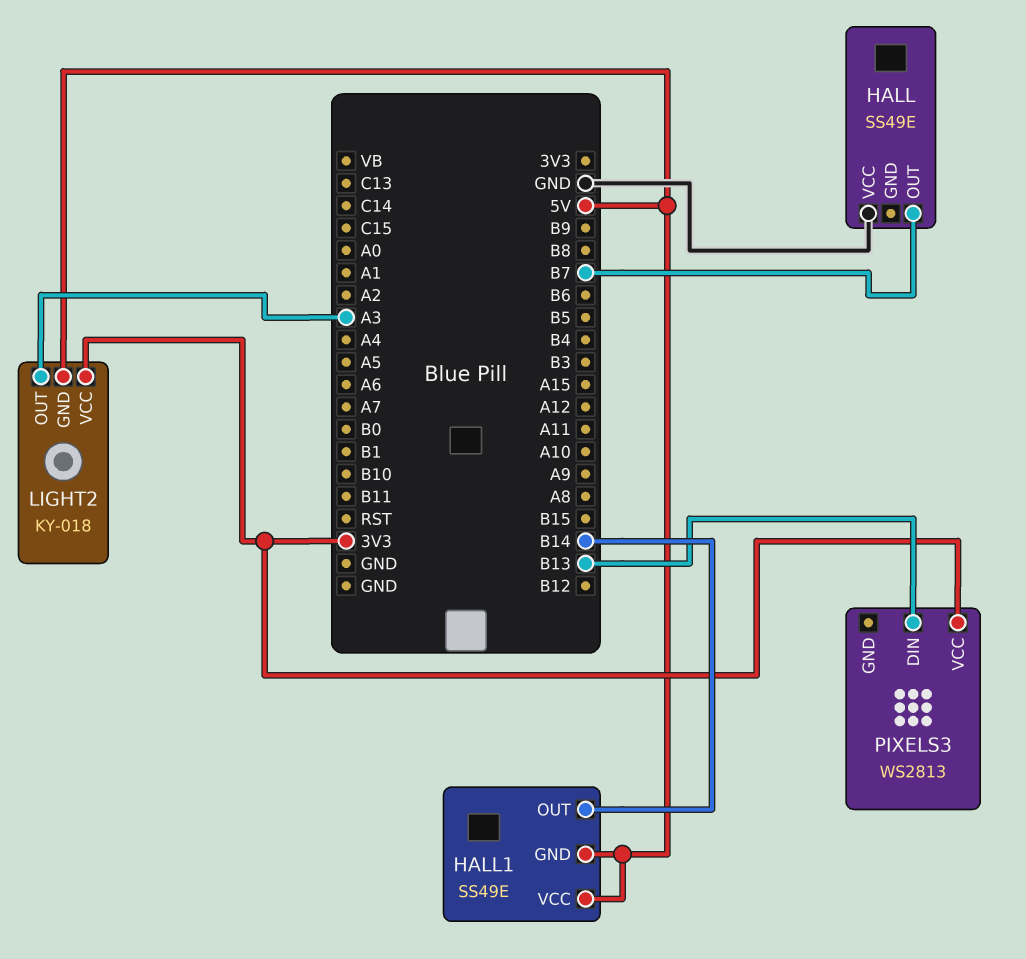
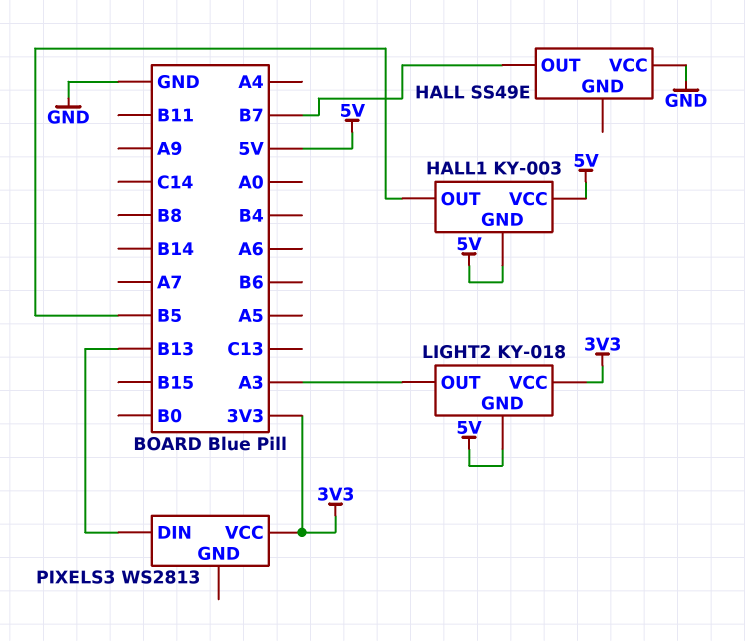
HALL1: SS49E -> KY-003
HALL1 pin OUT: B14 -> B5

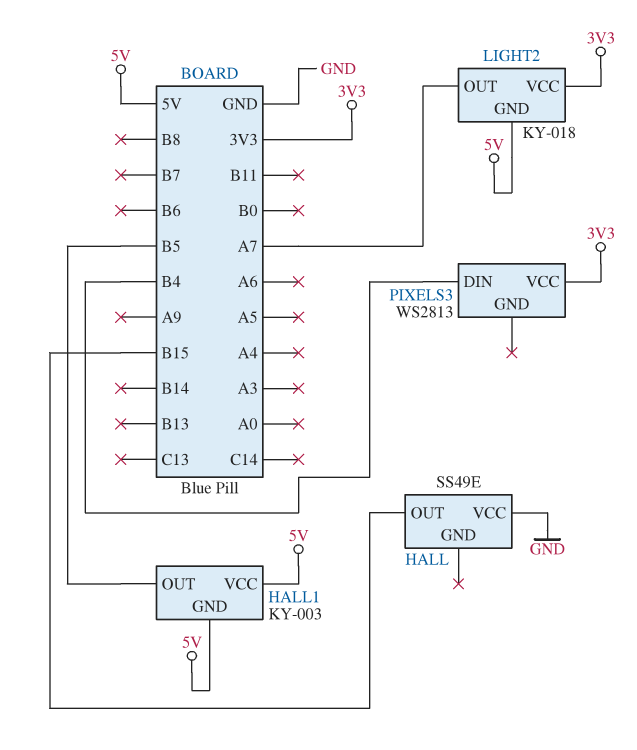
HALL pin OUT: B7 -> B15
LIGHT2 pin OUT: A3 -> A7
PIXELS3 pin DIN: B13 -> B4

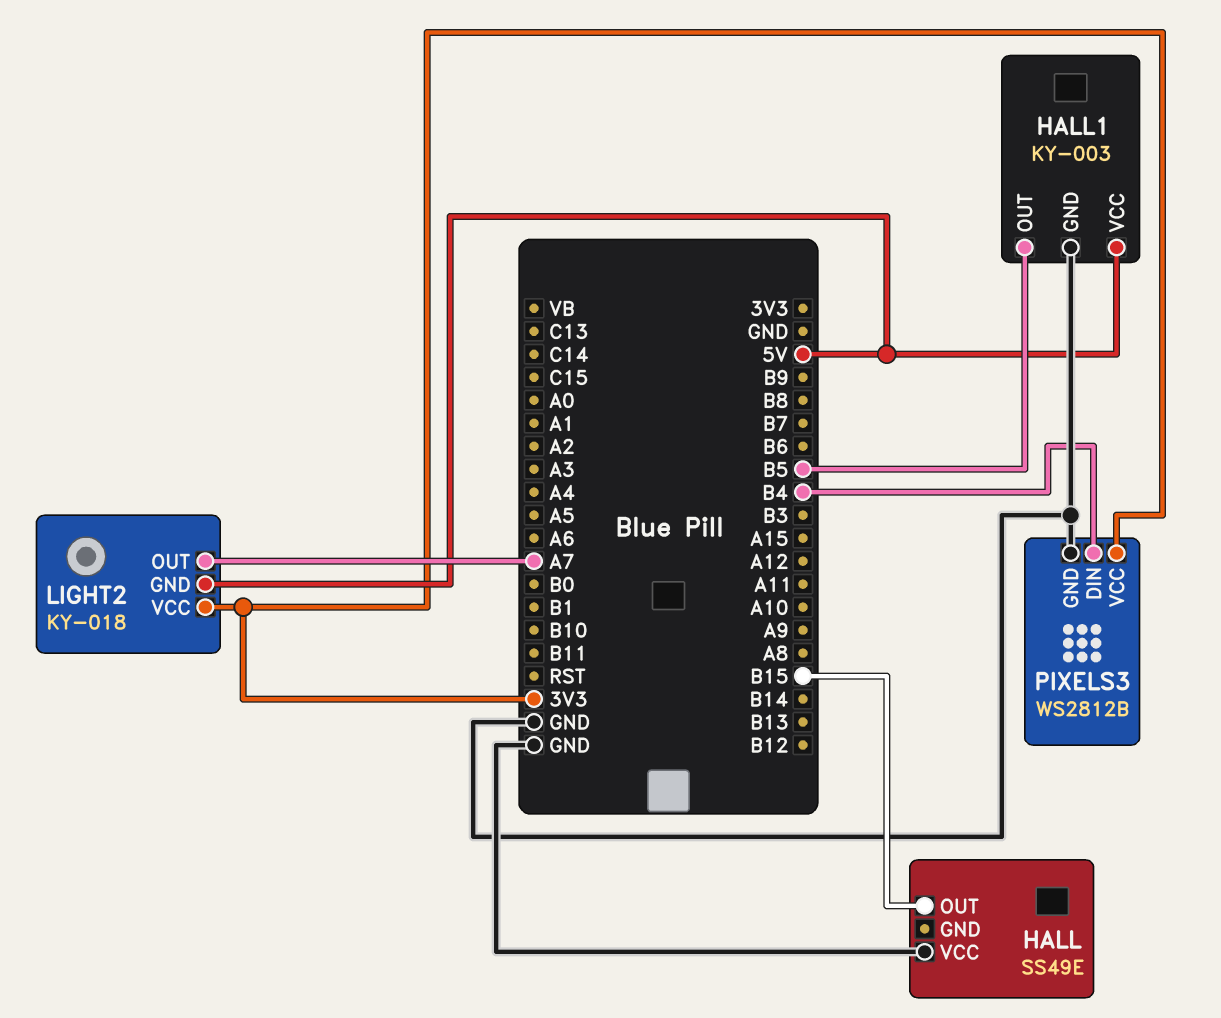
HALL1 pin GND: 5V -> GND
PIXELS3: WS2813 -> WS2812B
PIXELS3 pin GND: none -> GND

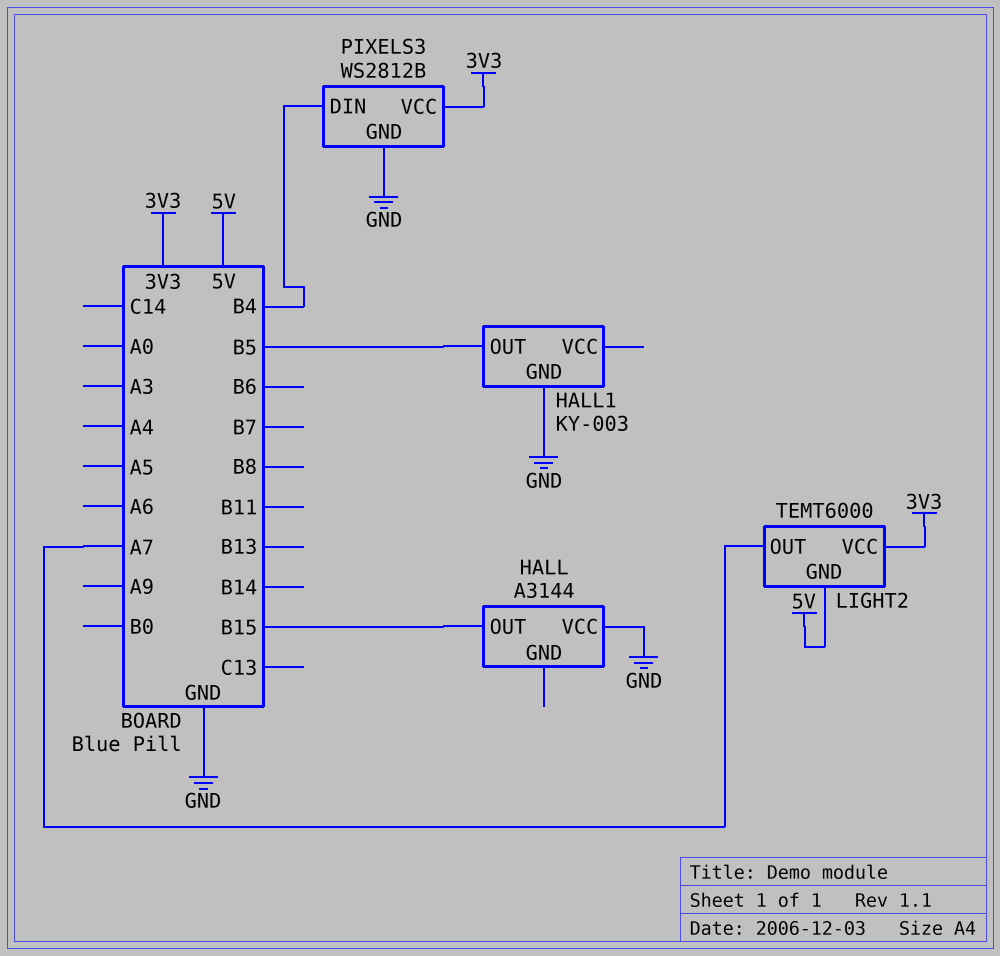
HALL: SS49E -> A3144
HALL1 pin VCC: 5V -> none
LIGHT2: KY-018 -> TEMT6000

